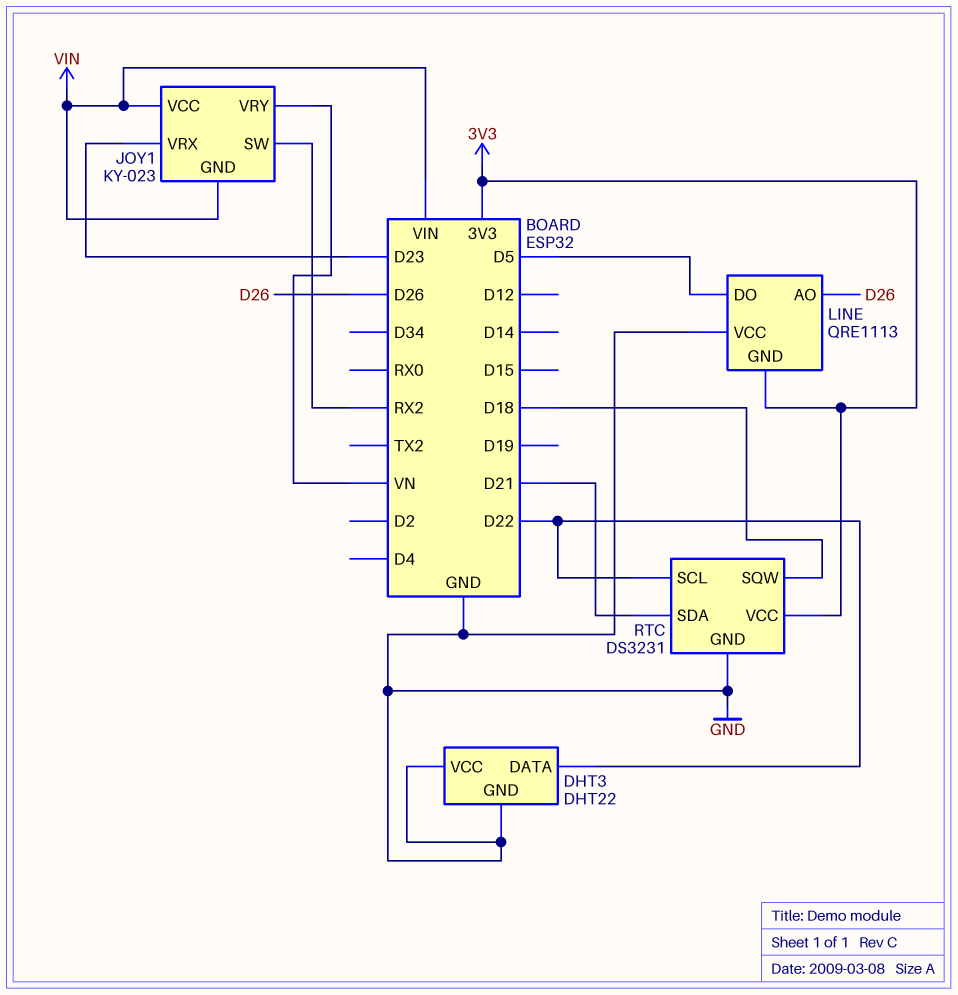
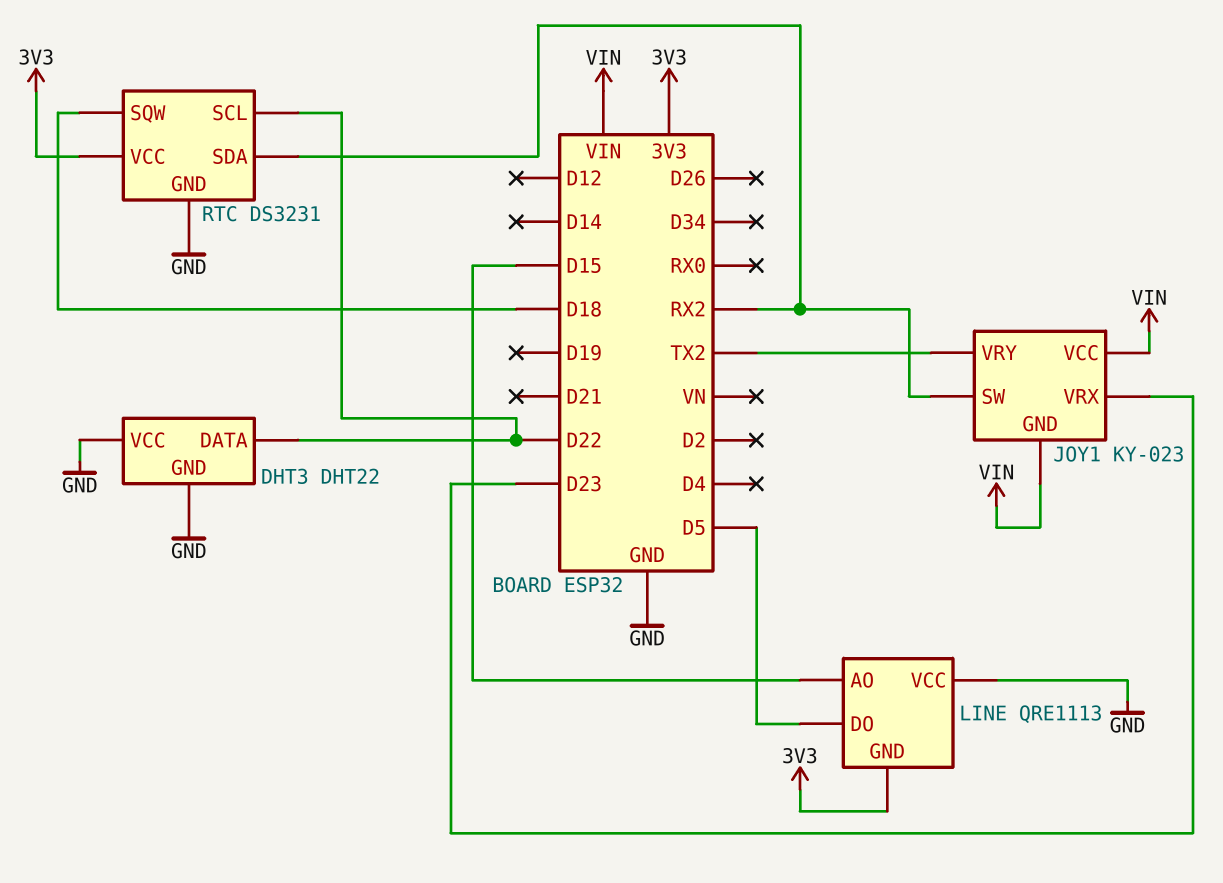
JOY1 pin VRY: VN -> TX2
LINE pin AO: D26 -> D15
RTC pin SDA: D21 -> RX2

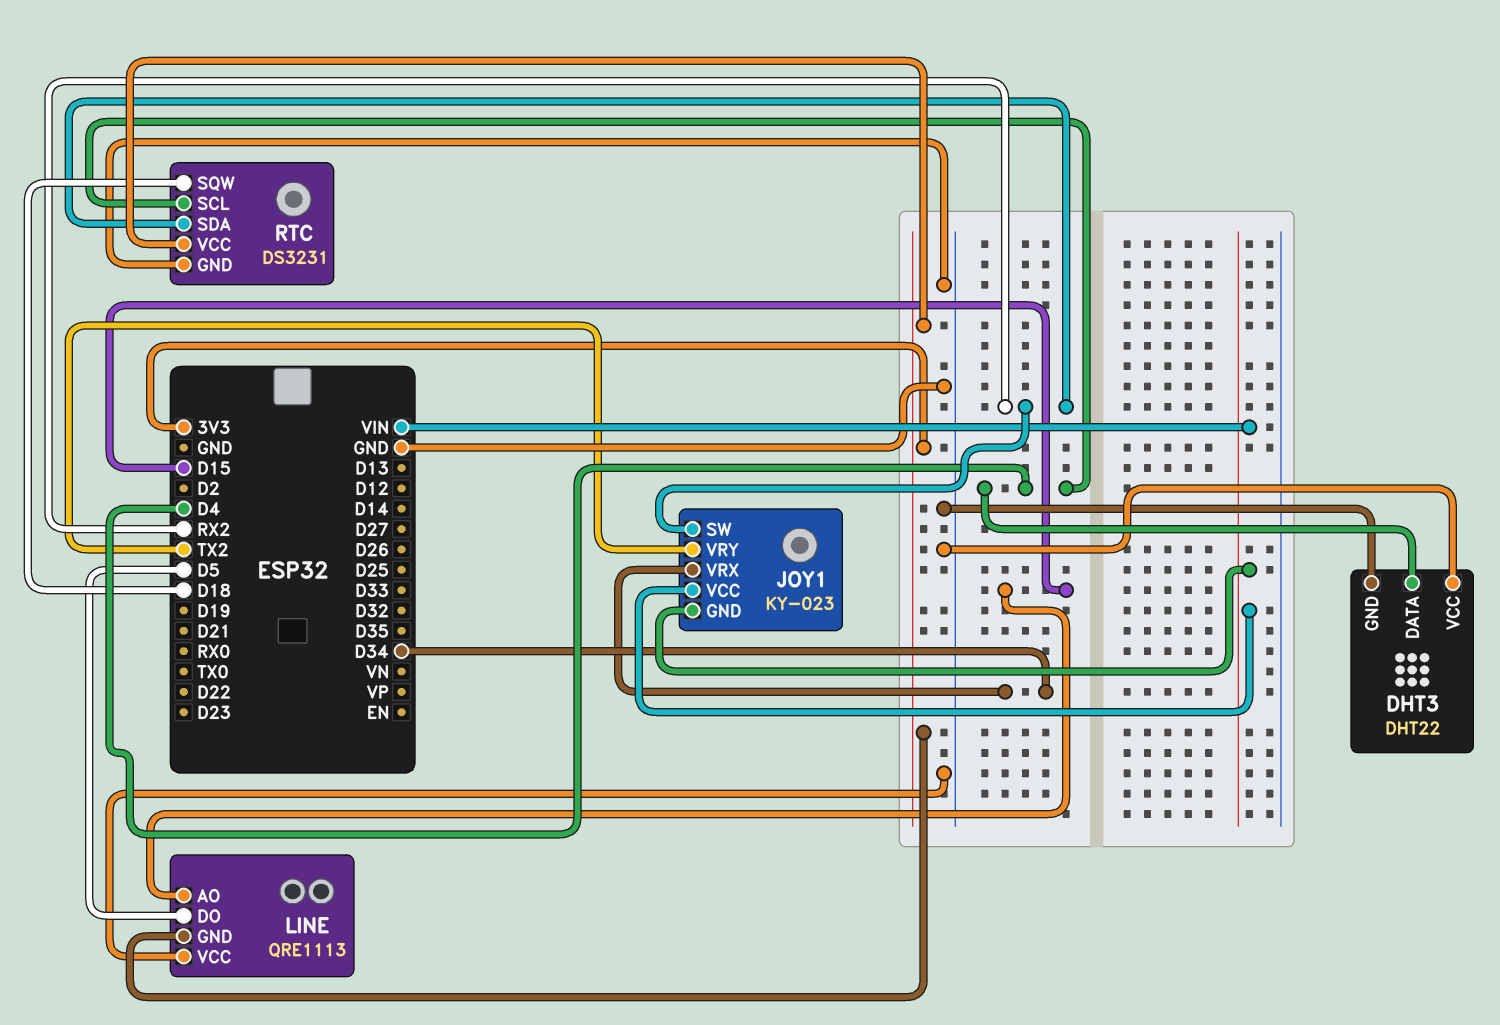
DHT3 pin DATA: D22 -> D4
JOY1 pin VRX: D23 -> D34
RTC pin SCL: D22 -> D4

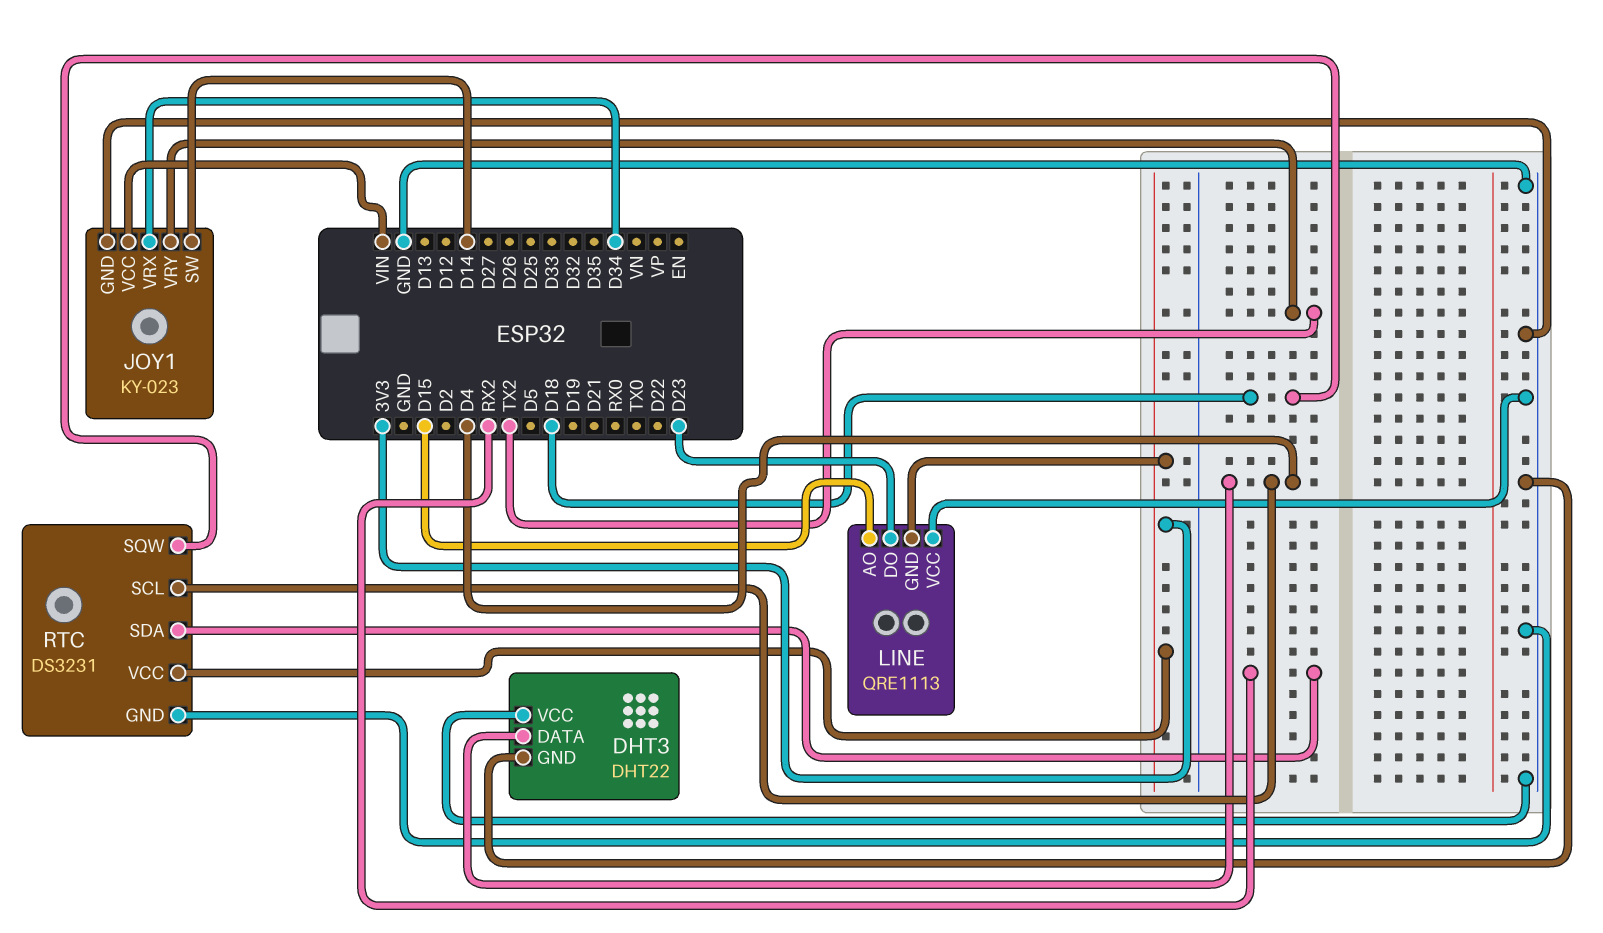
JOY1 pin GND: VIN -> GND
JOY1 pin SW: RX2 -> D14
LINE pin DO: D5 -> D23

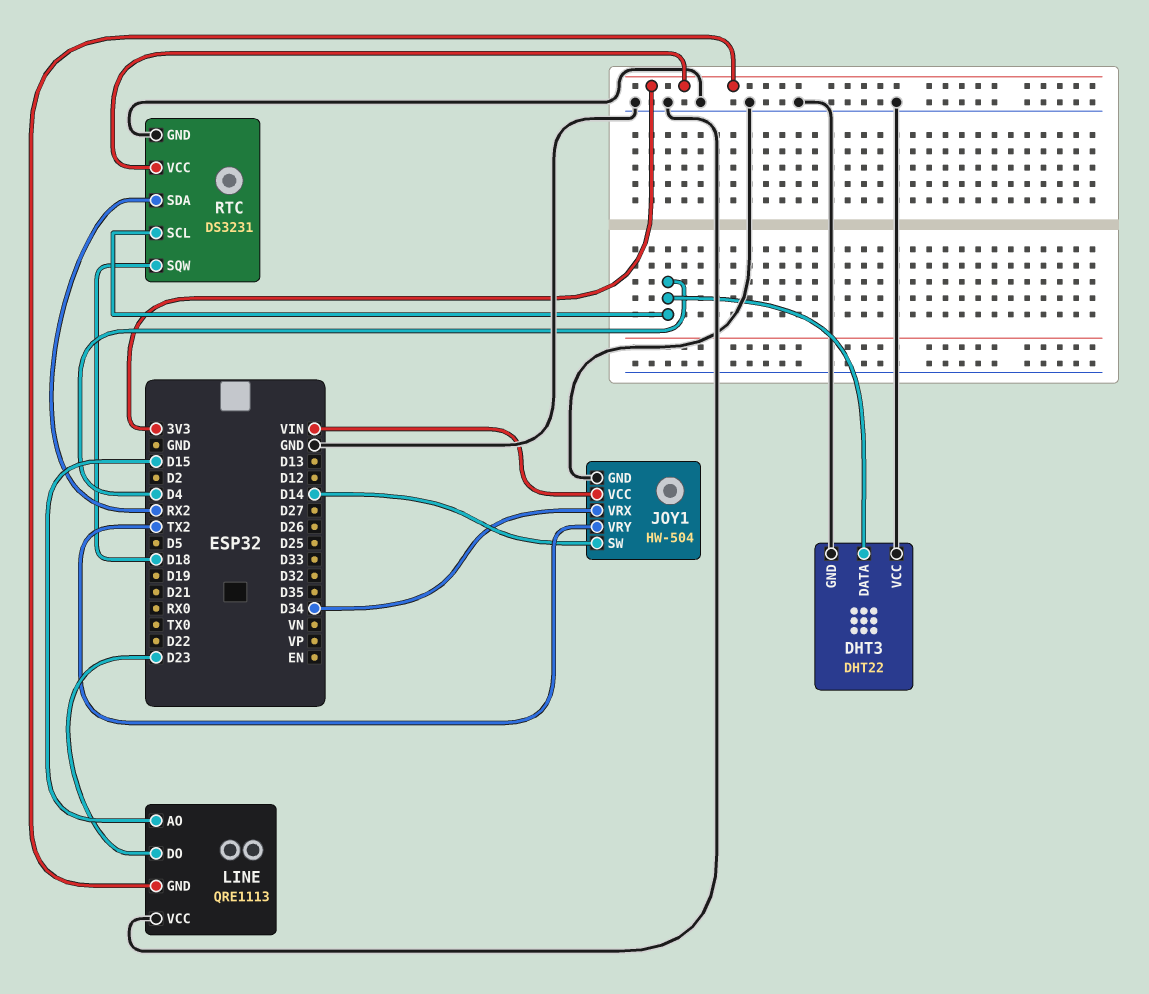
JOY1: KY-023 -> HW-504

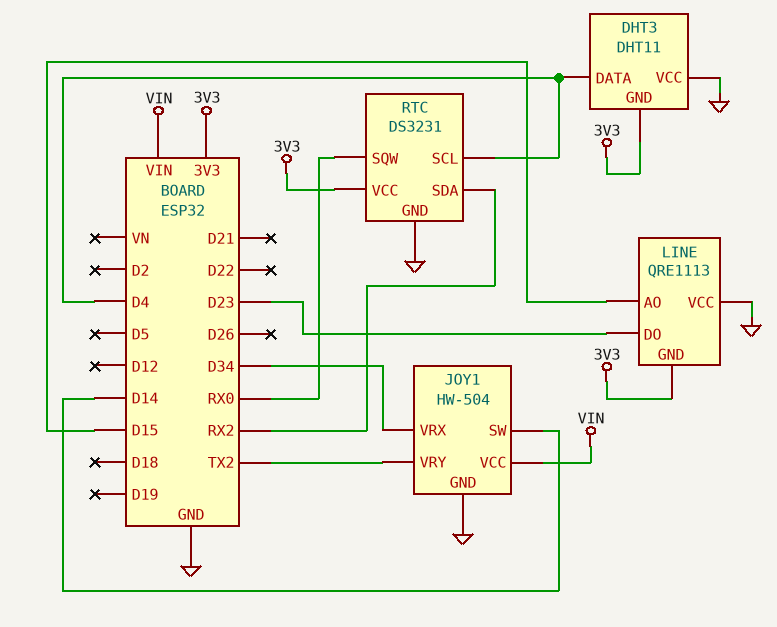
DHT3: DHT22 -> DHT11
DHT3 pin GND: GND -> 3V3
RTC pin SQW: D18 -> RX0

